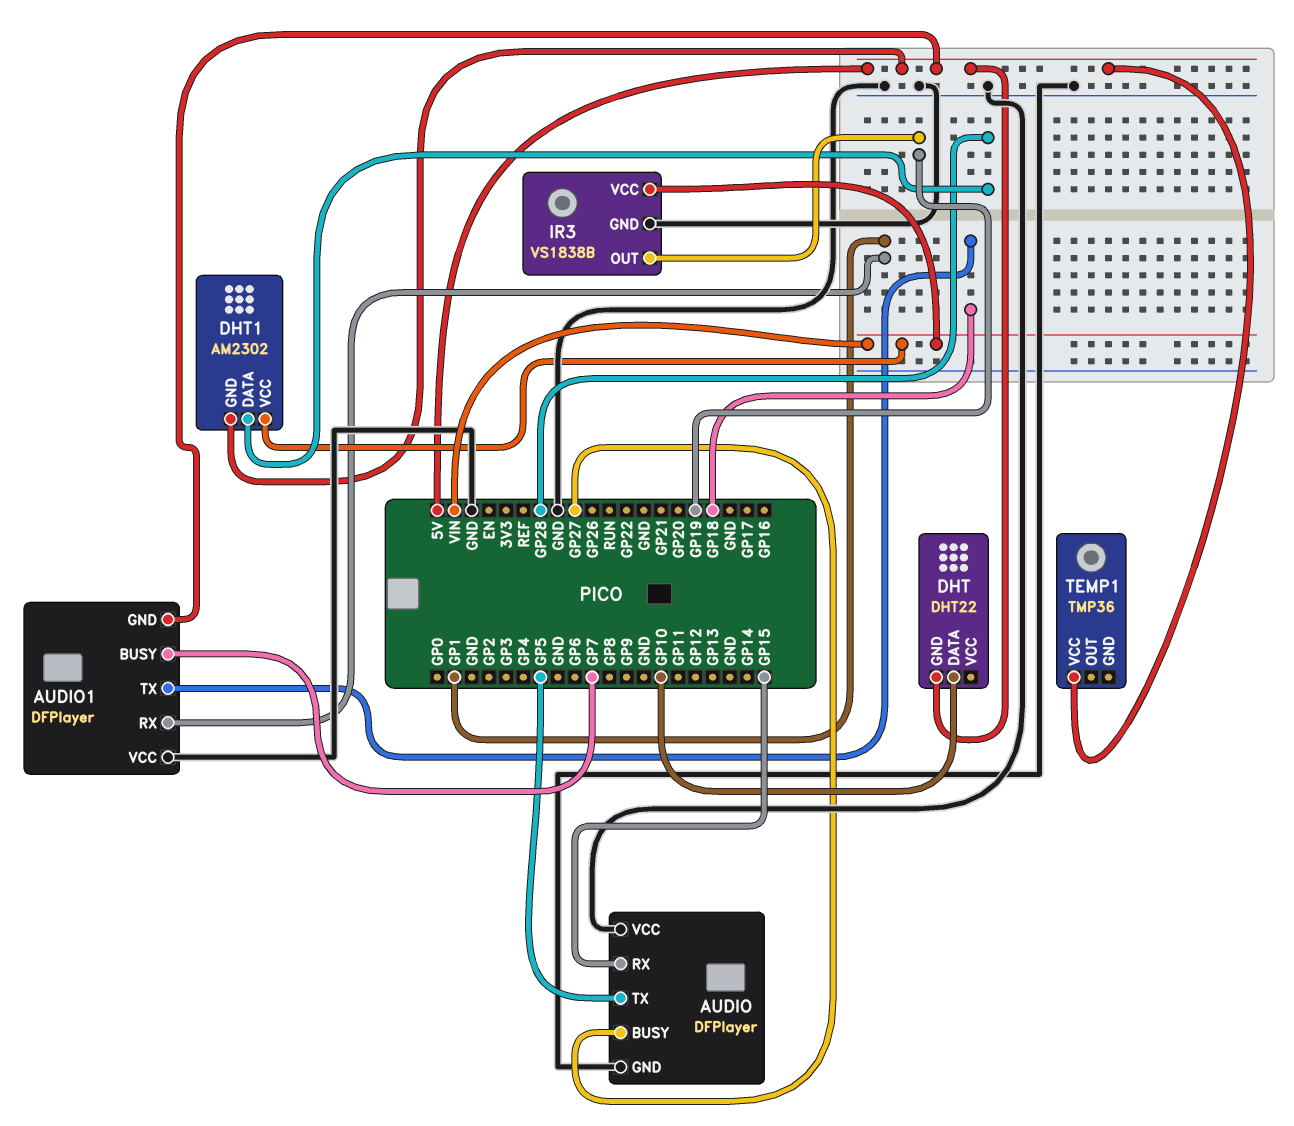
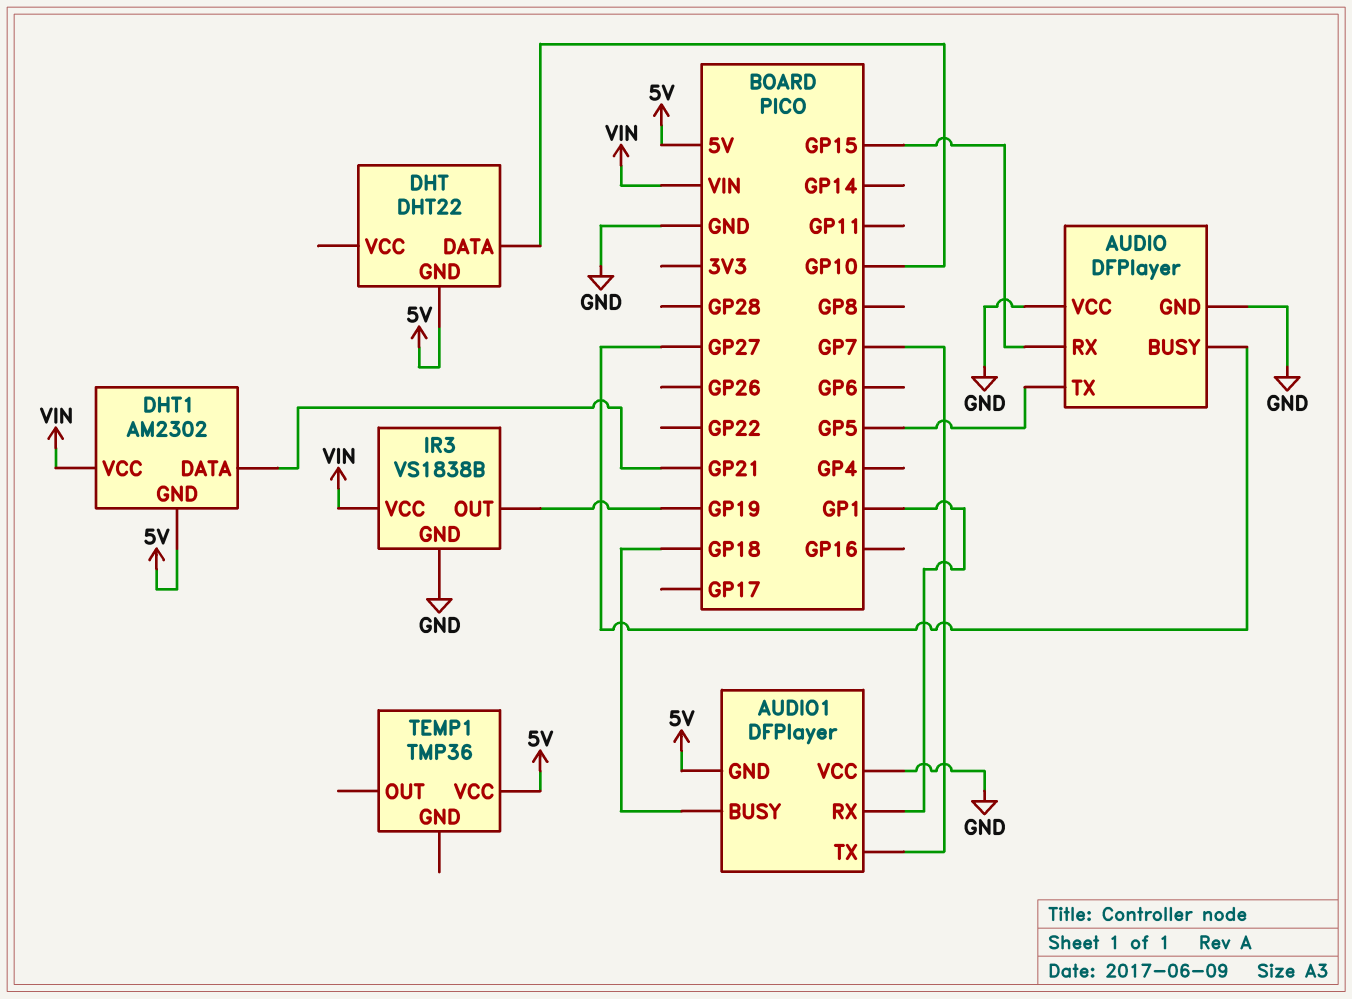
AUDIO1 pin BUSY: GP7 -> GP18
AUDIO1 pin TX: GP18 -> GP7
DHT1 pin DATA: GP28 -> GP21

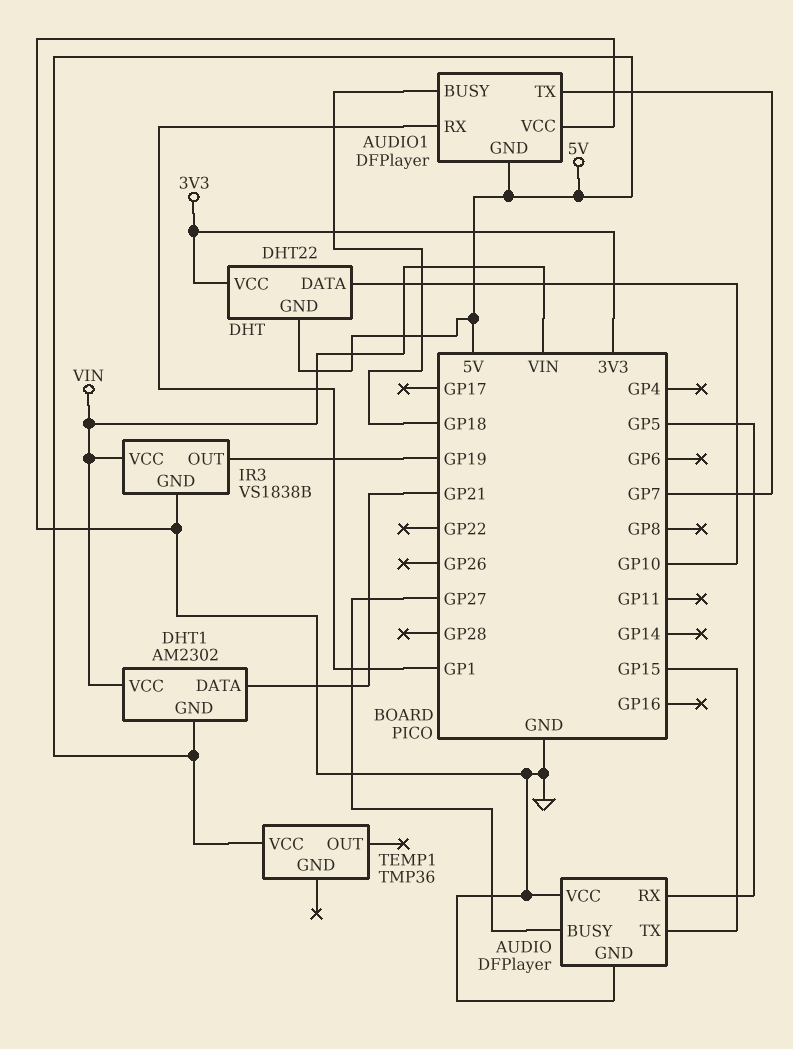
AUDIO pin RX: GP15 -> GP5
AUDIO pin TX: GP5 -> GP15
DHT pin VCC: none -> 3V3

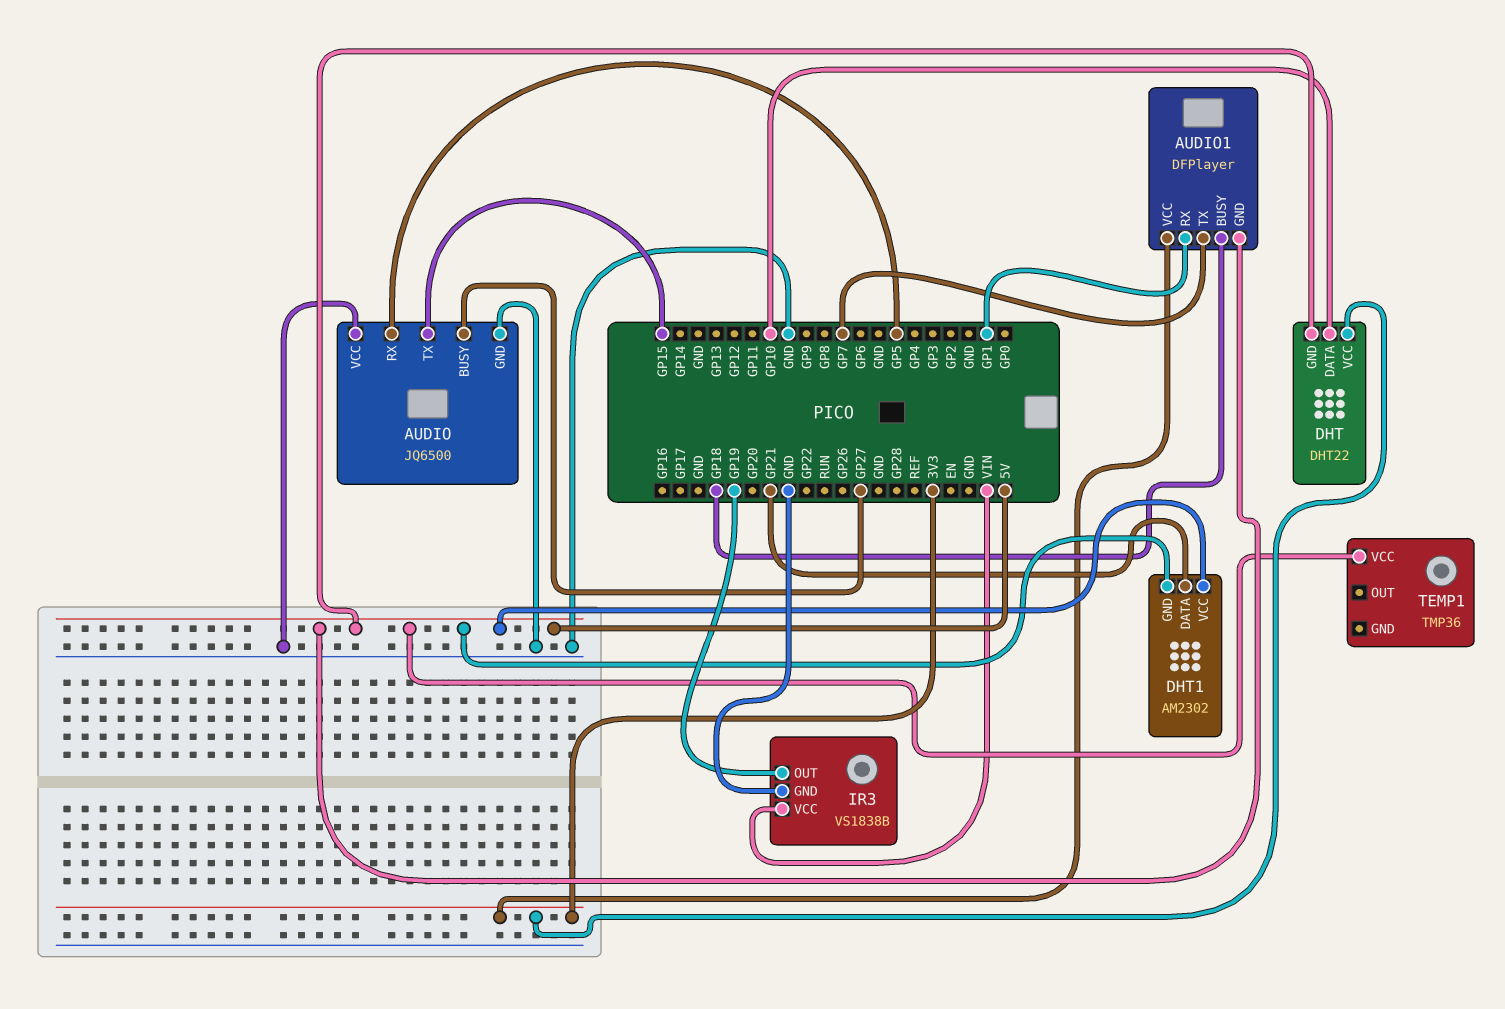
AUDIO: DFPlayer -> JQ6500
AUDIO1 pin VCC: GND -> 3V3
DHT1 pin VCC: VIN -> 5V

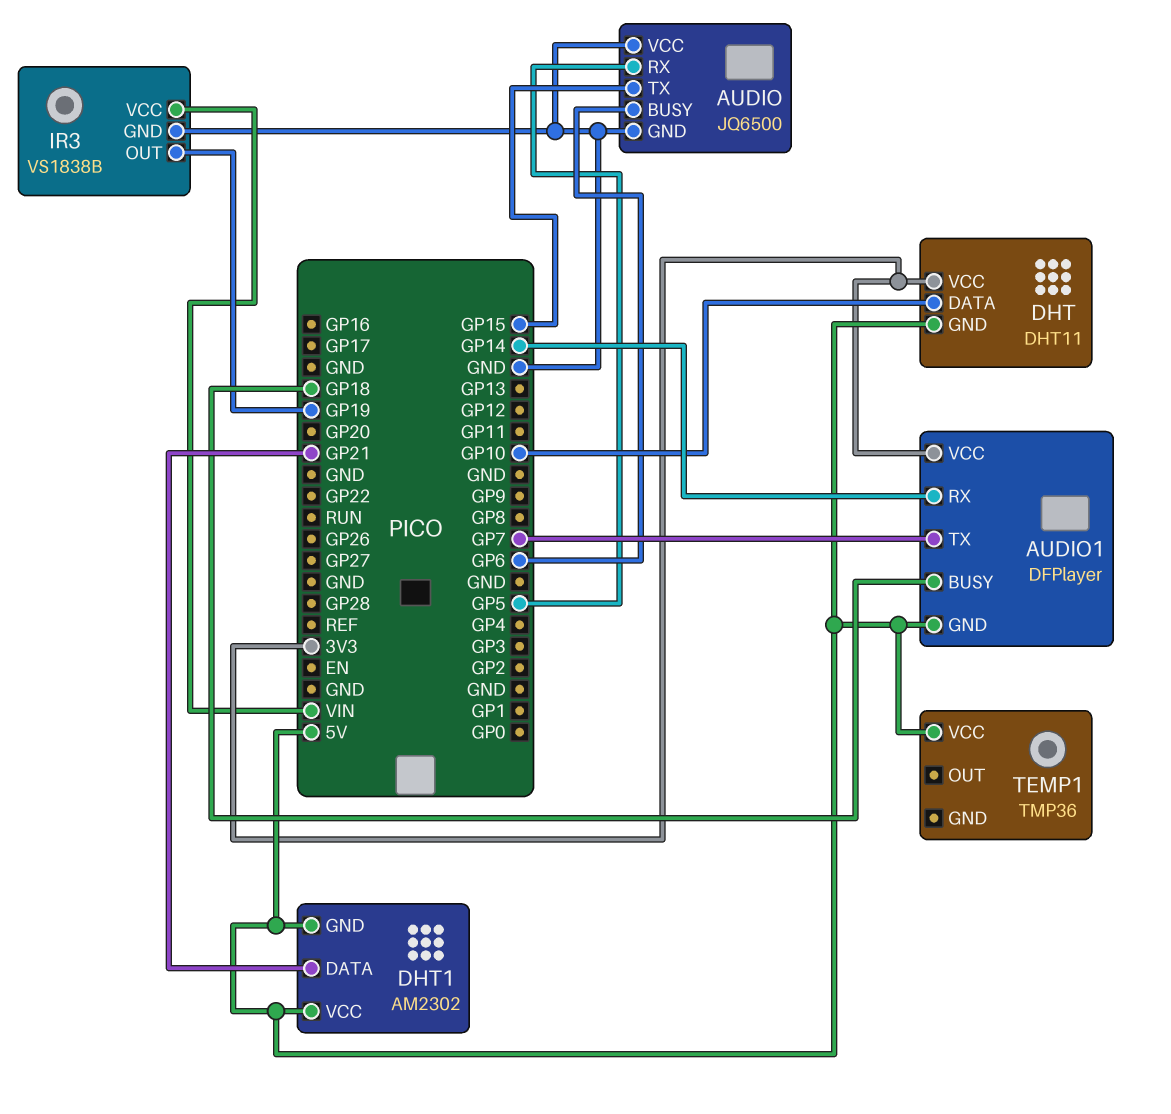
AUDIO pin BUSY: GP27 -> GP6
AUDIO1 pin RX: GP1 -> GP14
DHT: DHT22 -> DHT11

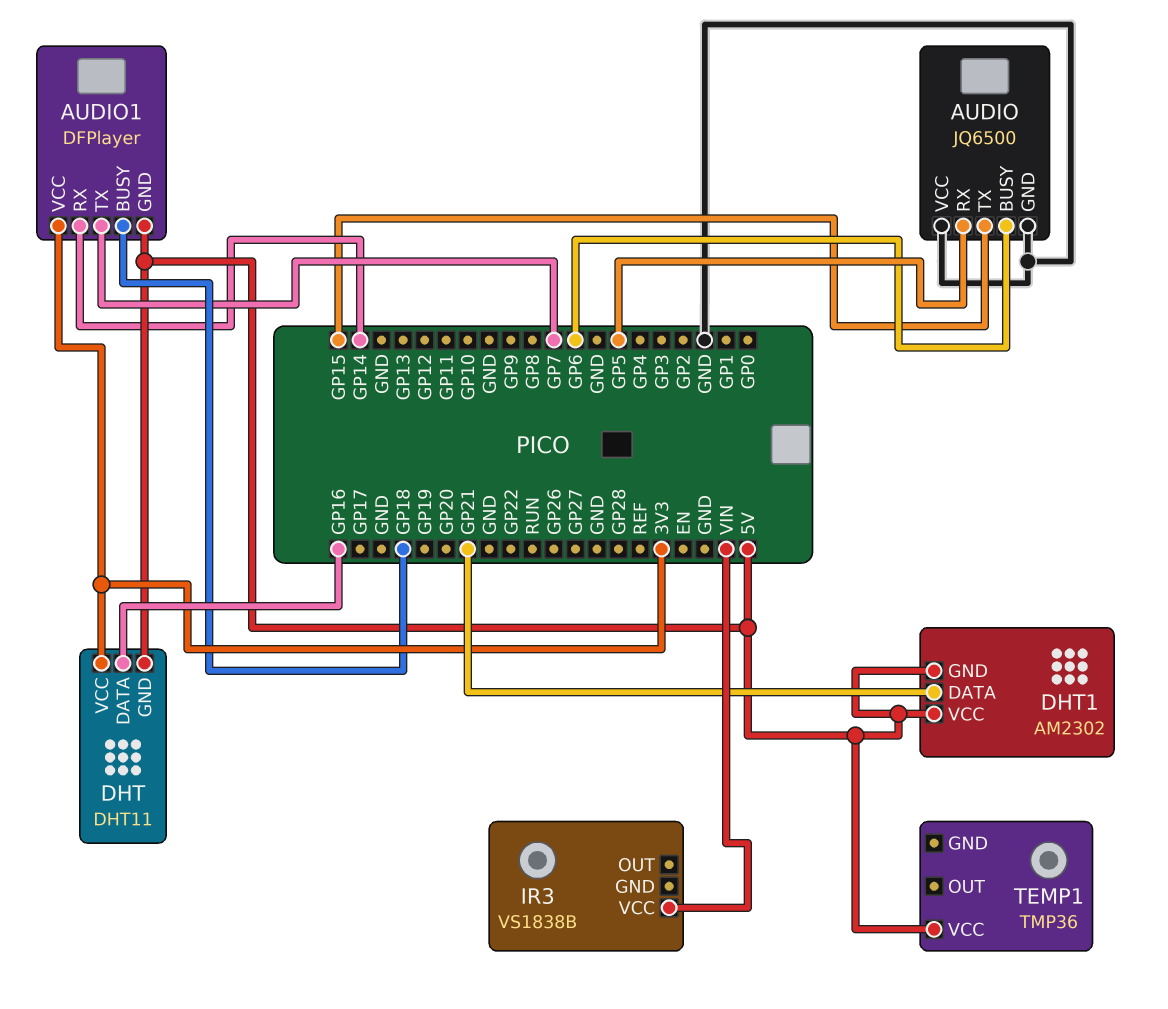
DHT pin DATA: GP10 -> GP16
IR3 pin GND: GND -> none
IR3 pin OUT: GP19 -> none

